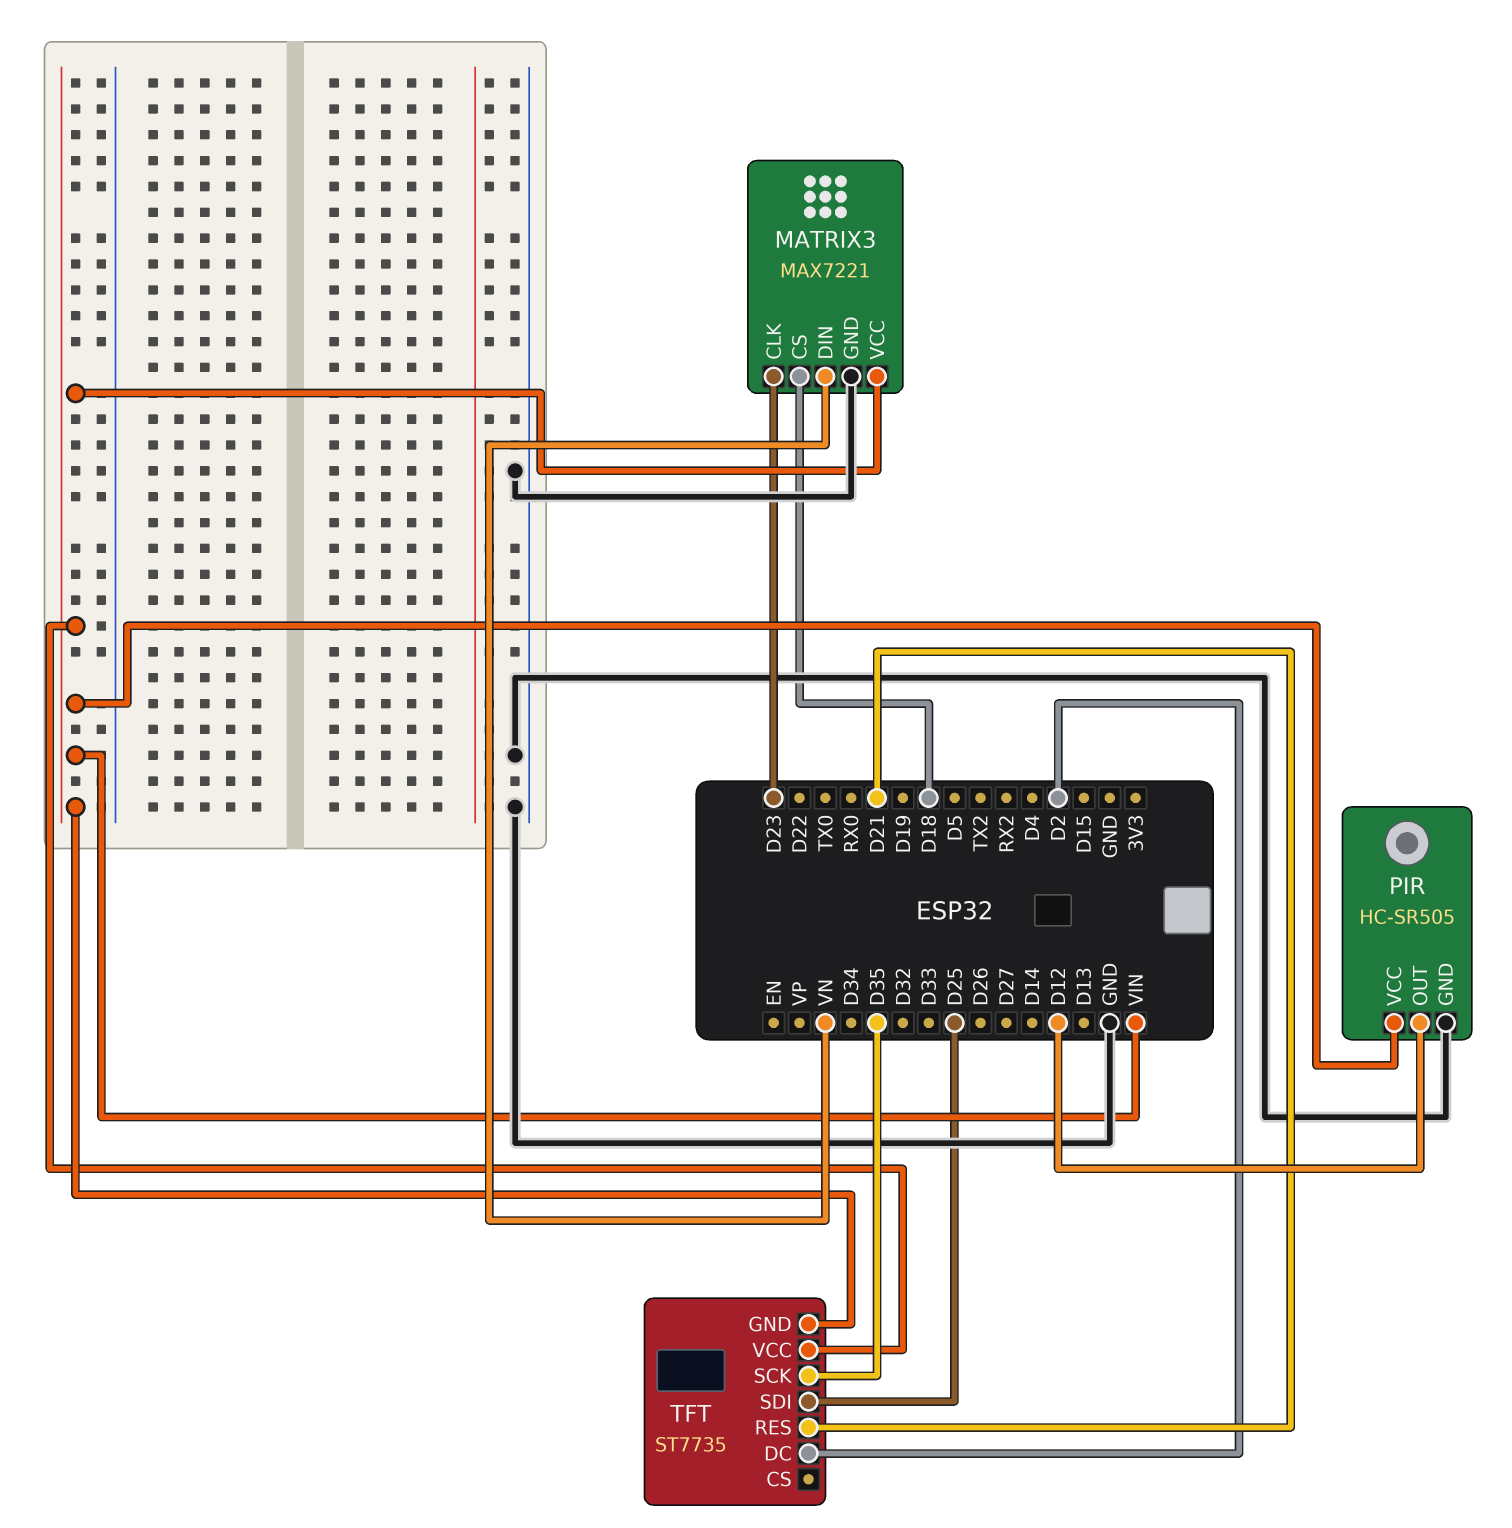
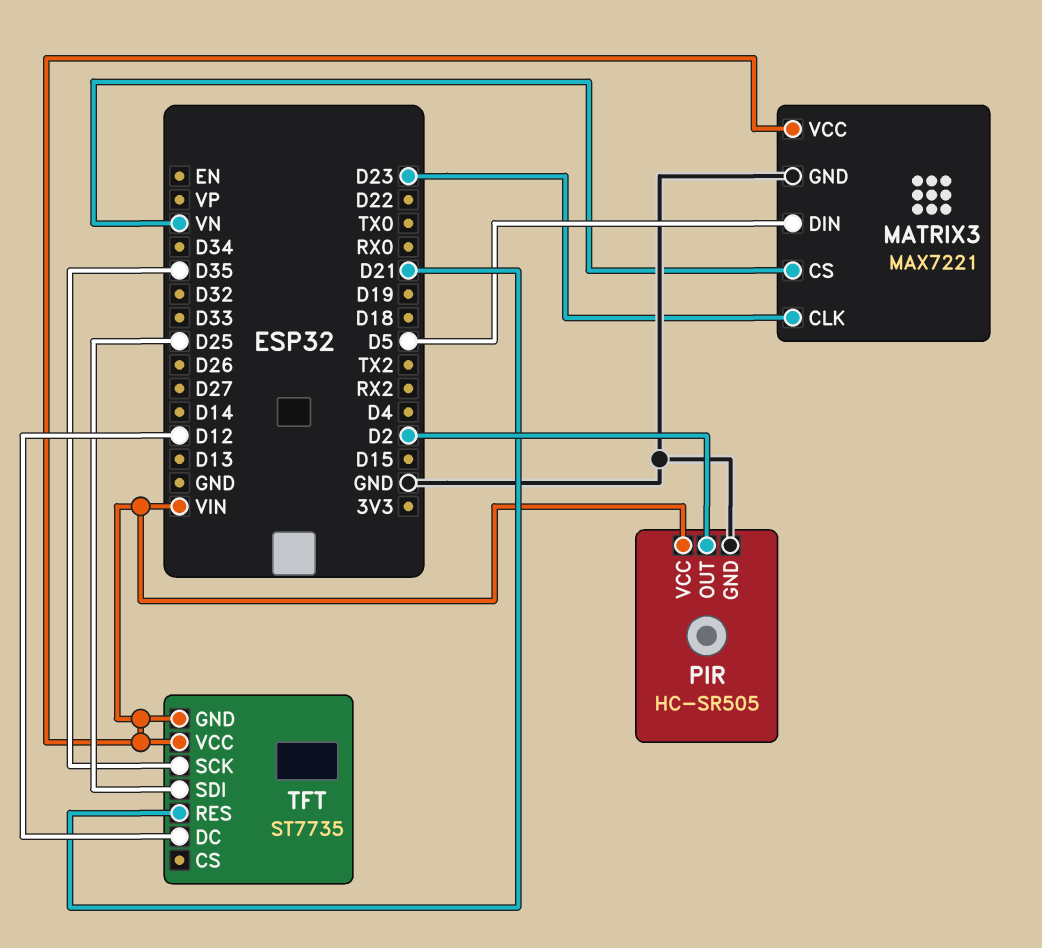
MATRIX3 pin CS: D18 -> VN
MATRIX3 pin DIN: VN -> D5
PIR pin OUT: D12 -> D2
TFT pin DC: D2 -> D12

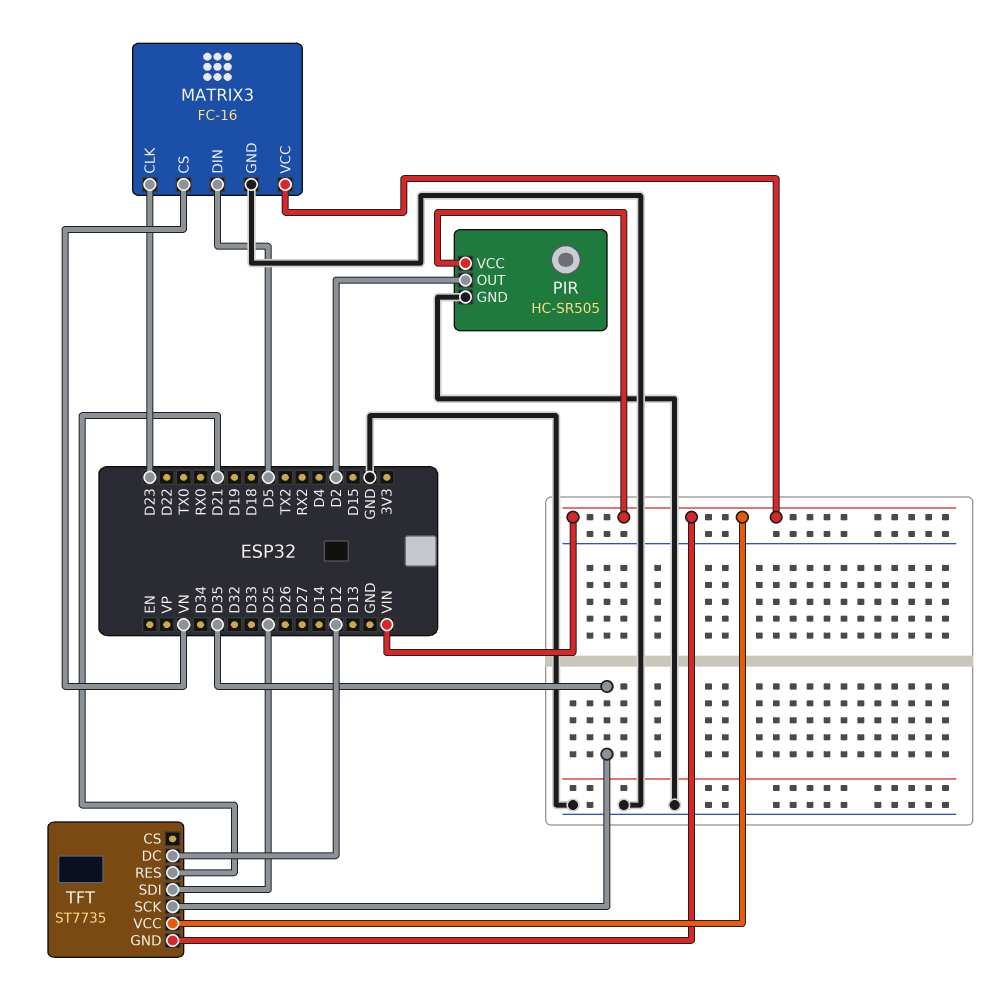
MATRIX3: MAX7221 -> FC-16

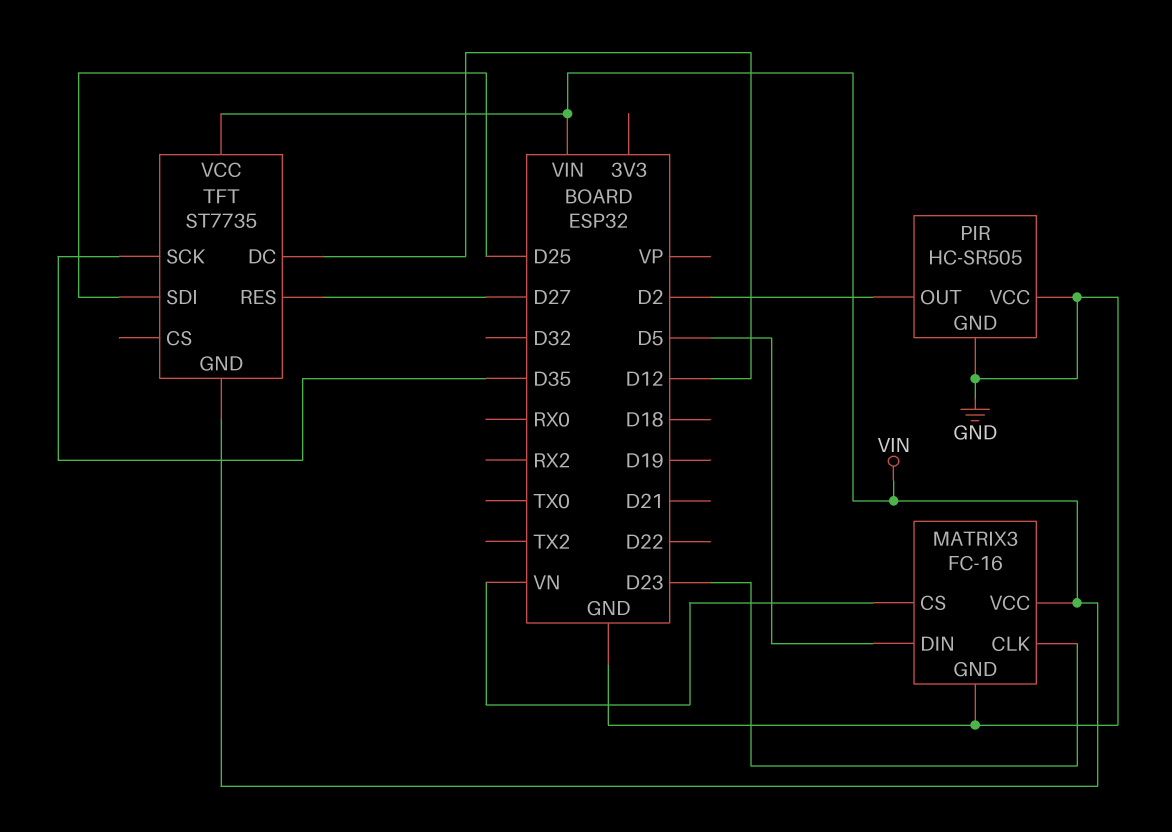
PIR pin VCC: VIN -> GND
TFT pin RES: D21 -> D27

